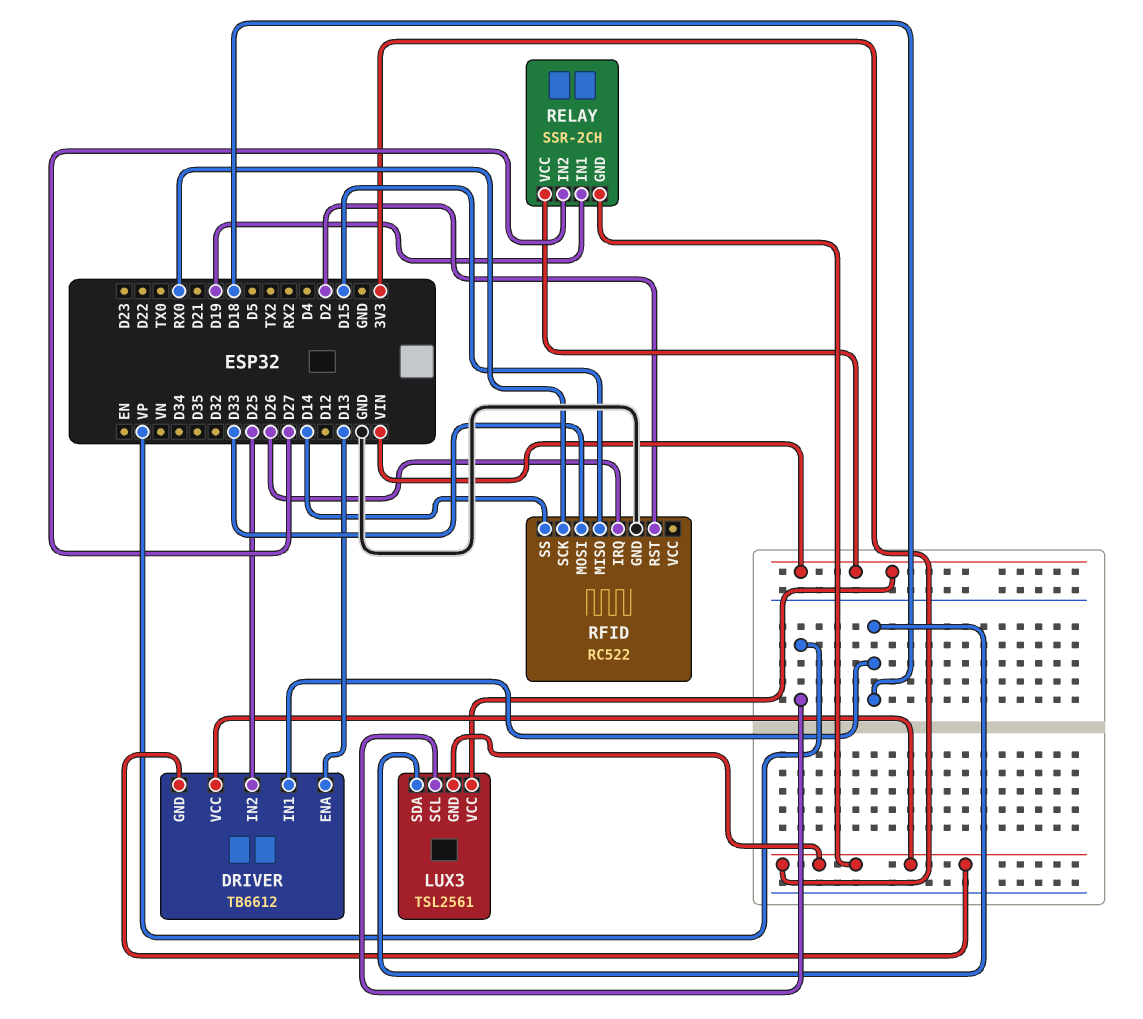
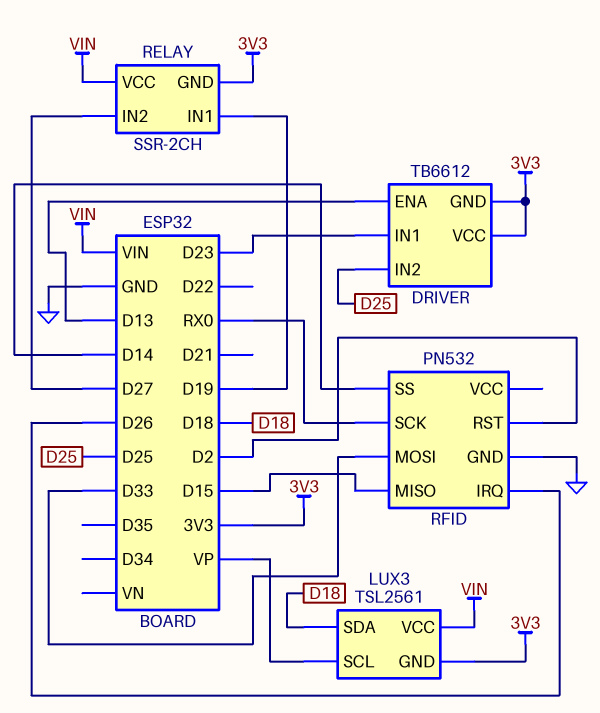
DRIVER pin IN1: D18 -> D23
RFID: RC522 -> PN532

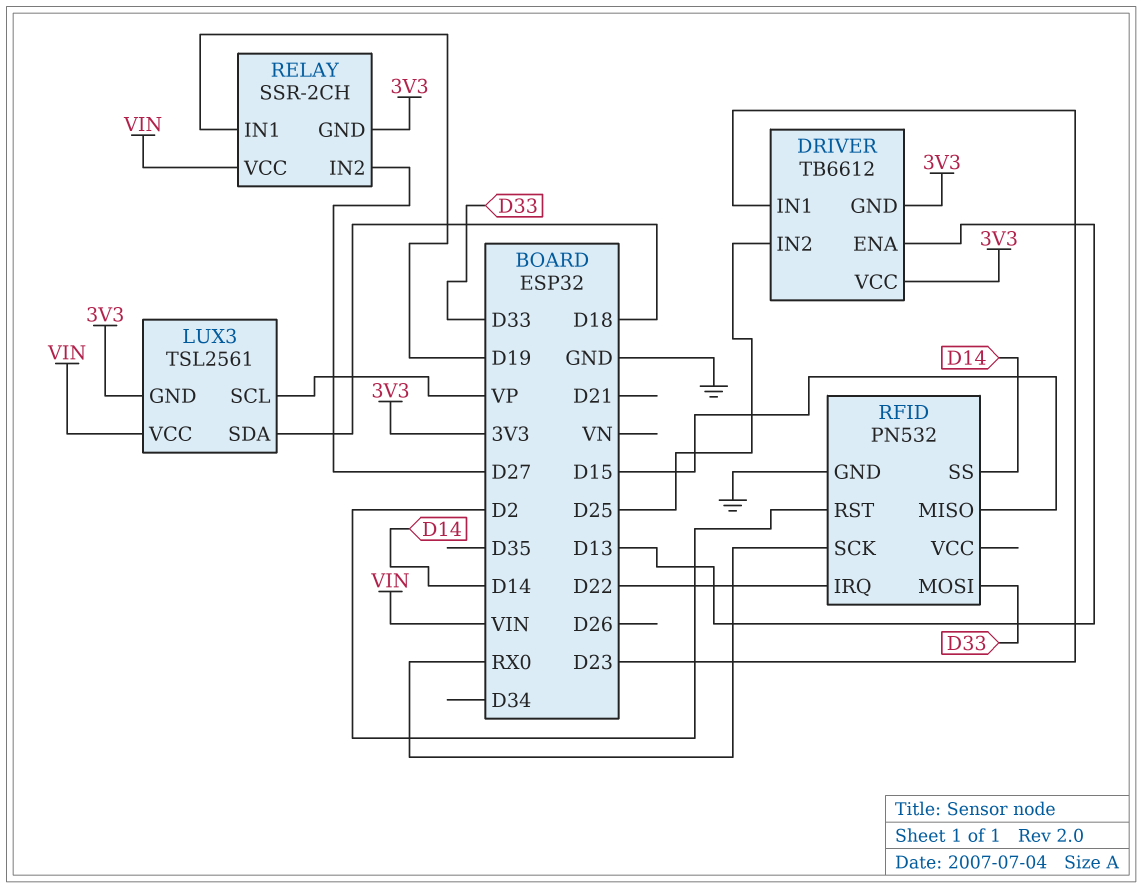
RFID pin IRQ: D26 -> D22

